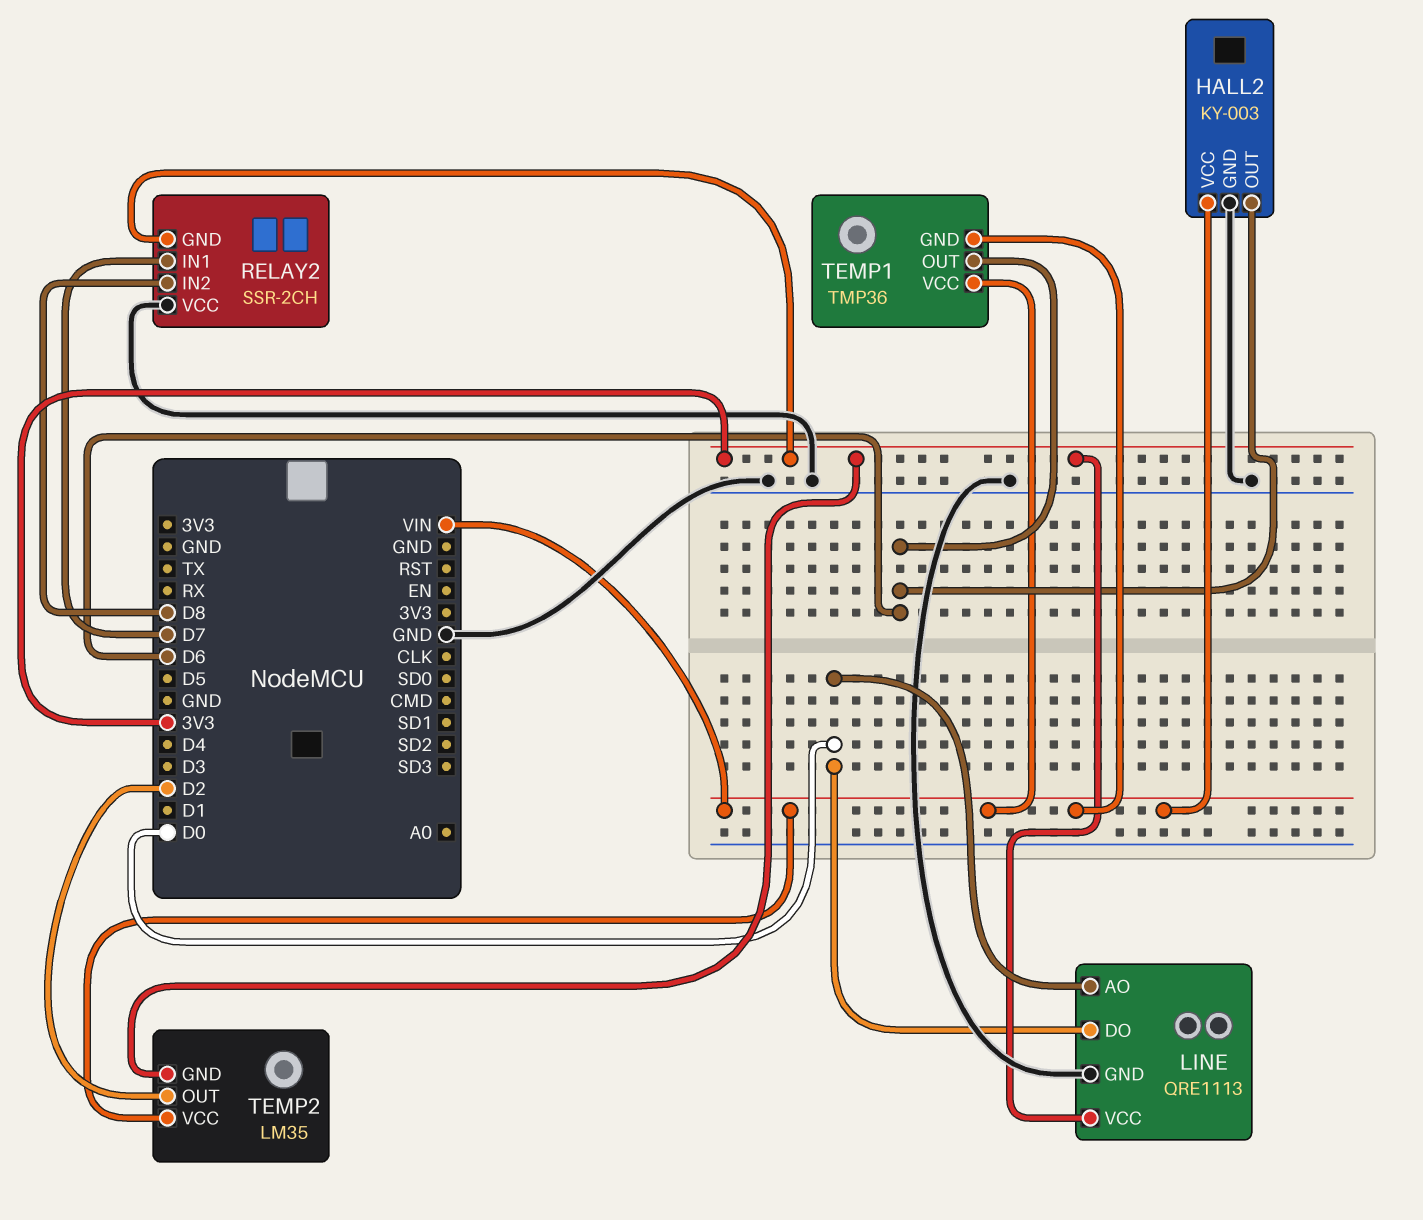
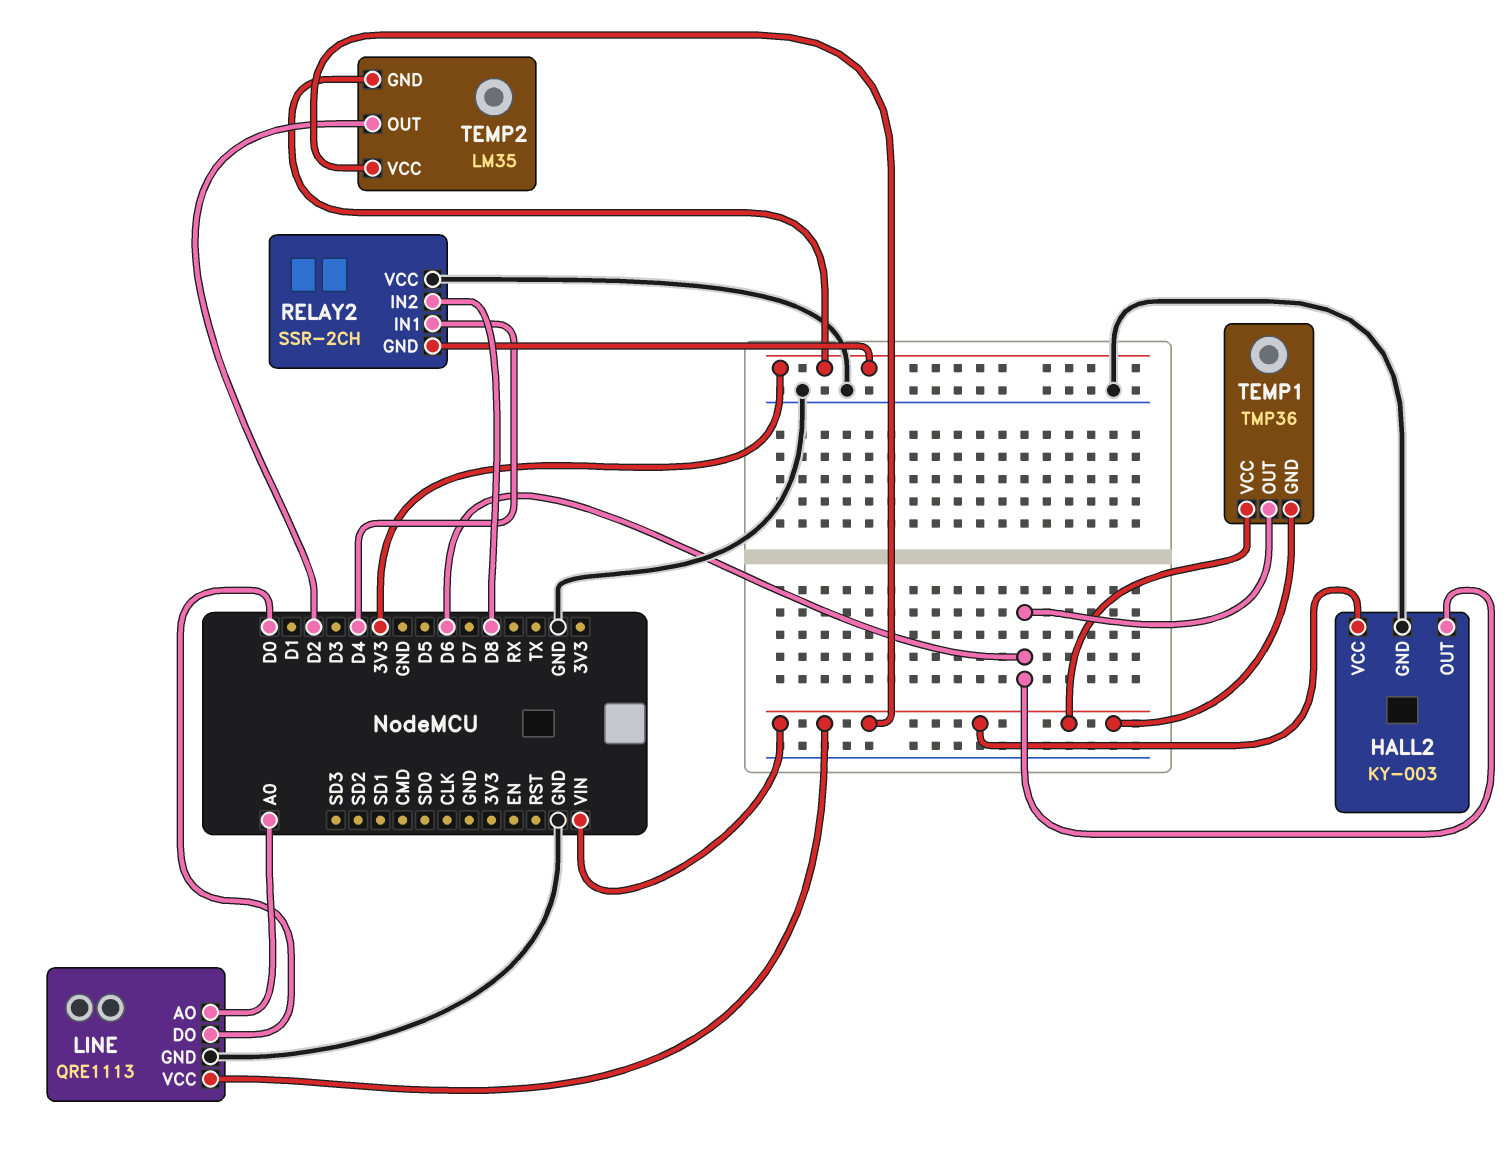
LINE pin AO: D0 -> A0
LINE pin VCC: 3V3 -> VIN
RELAY2 pin IN1: D7 -> D4

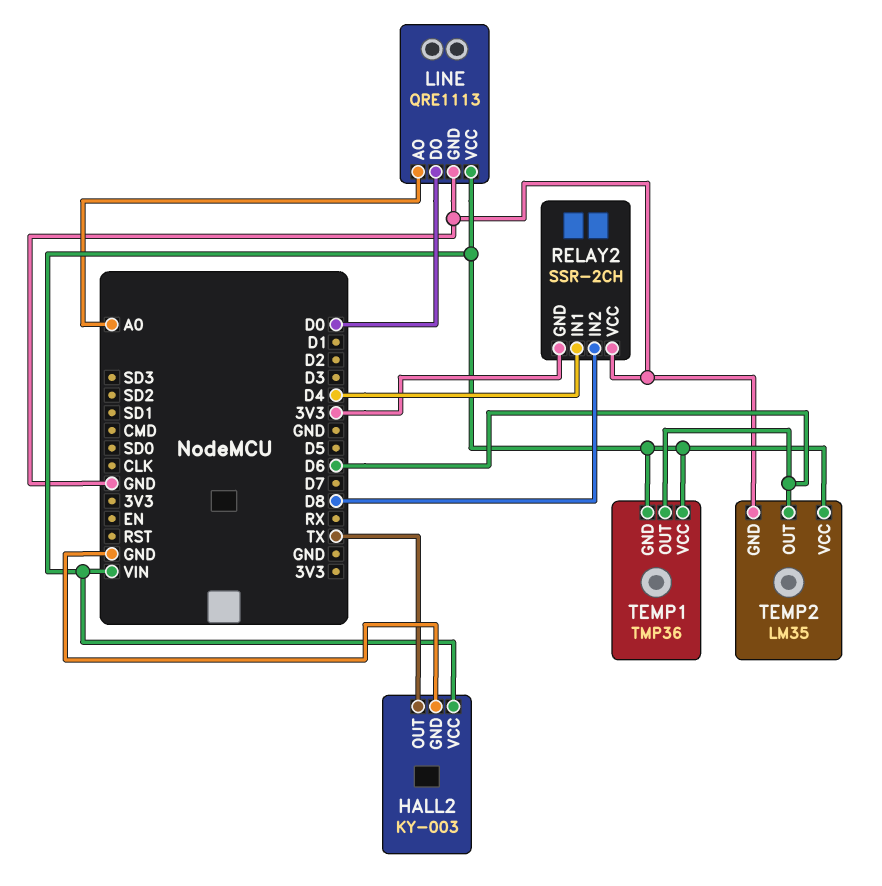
HALL2 pin OUT: D6 -> TX
TEMP2 pin GND: 3V3 -> GND
TEMP2 pin OUT: D2 -> D6

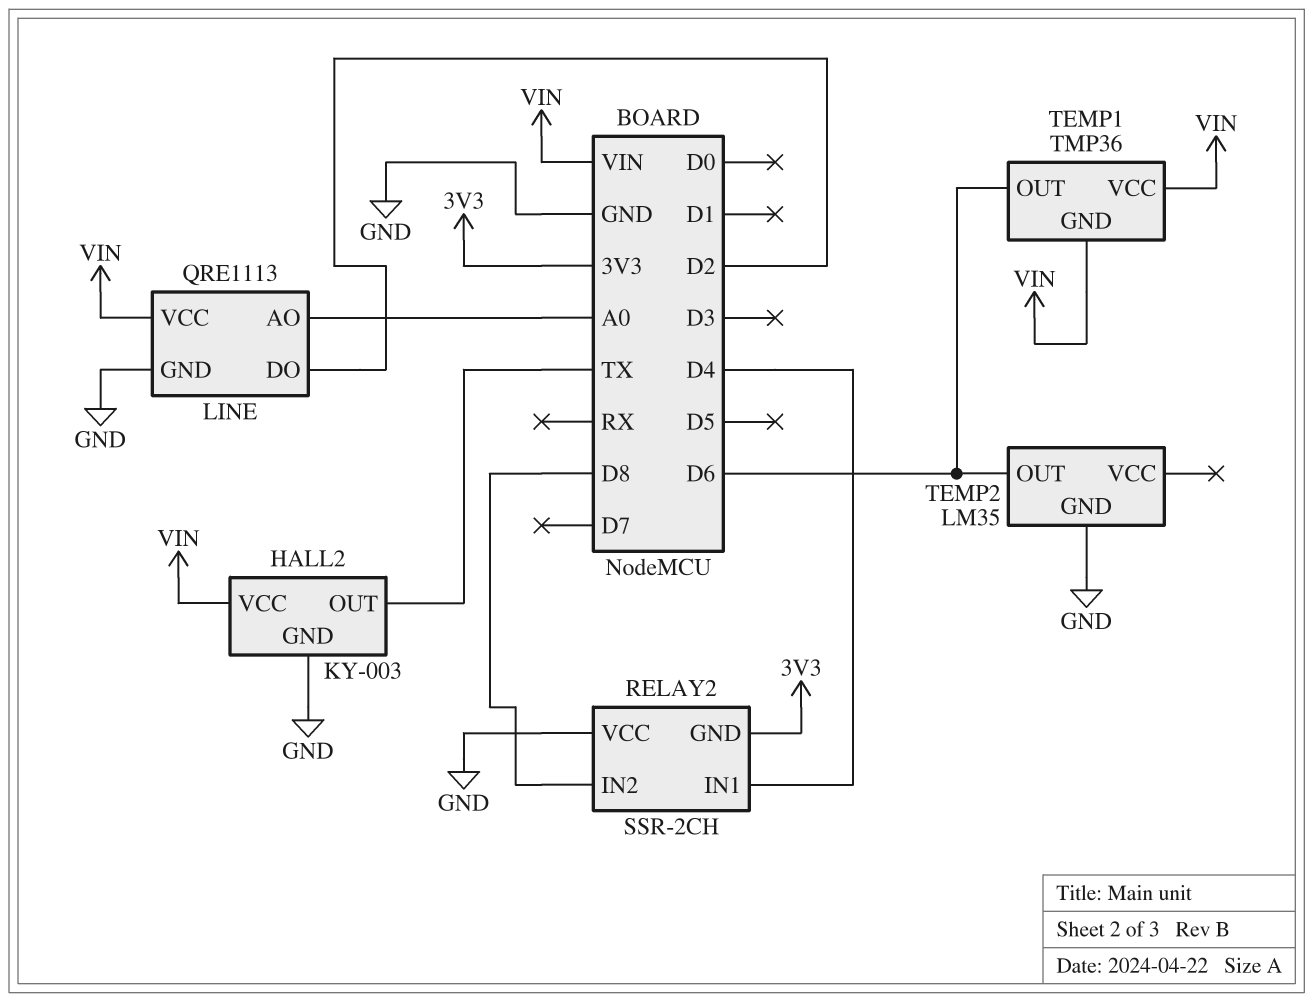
LINE pin DO: D0 -> D2
TEMP2 pin VCC: VIN -> none

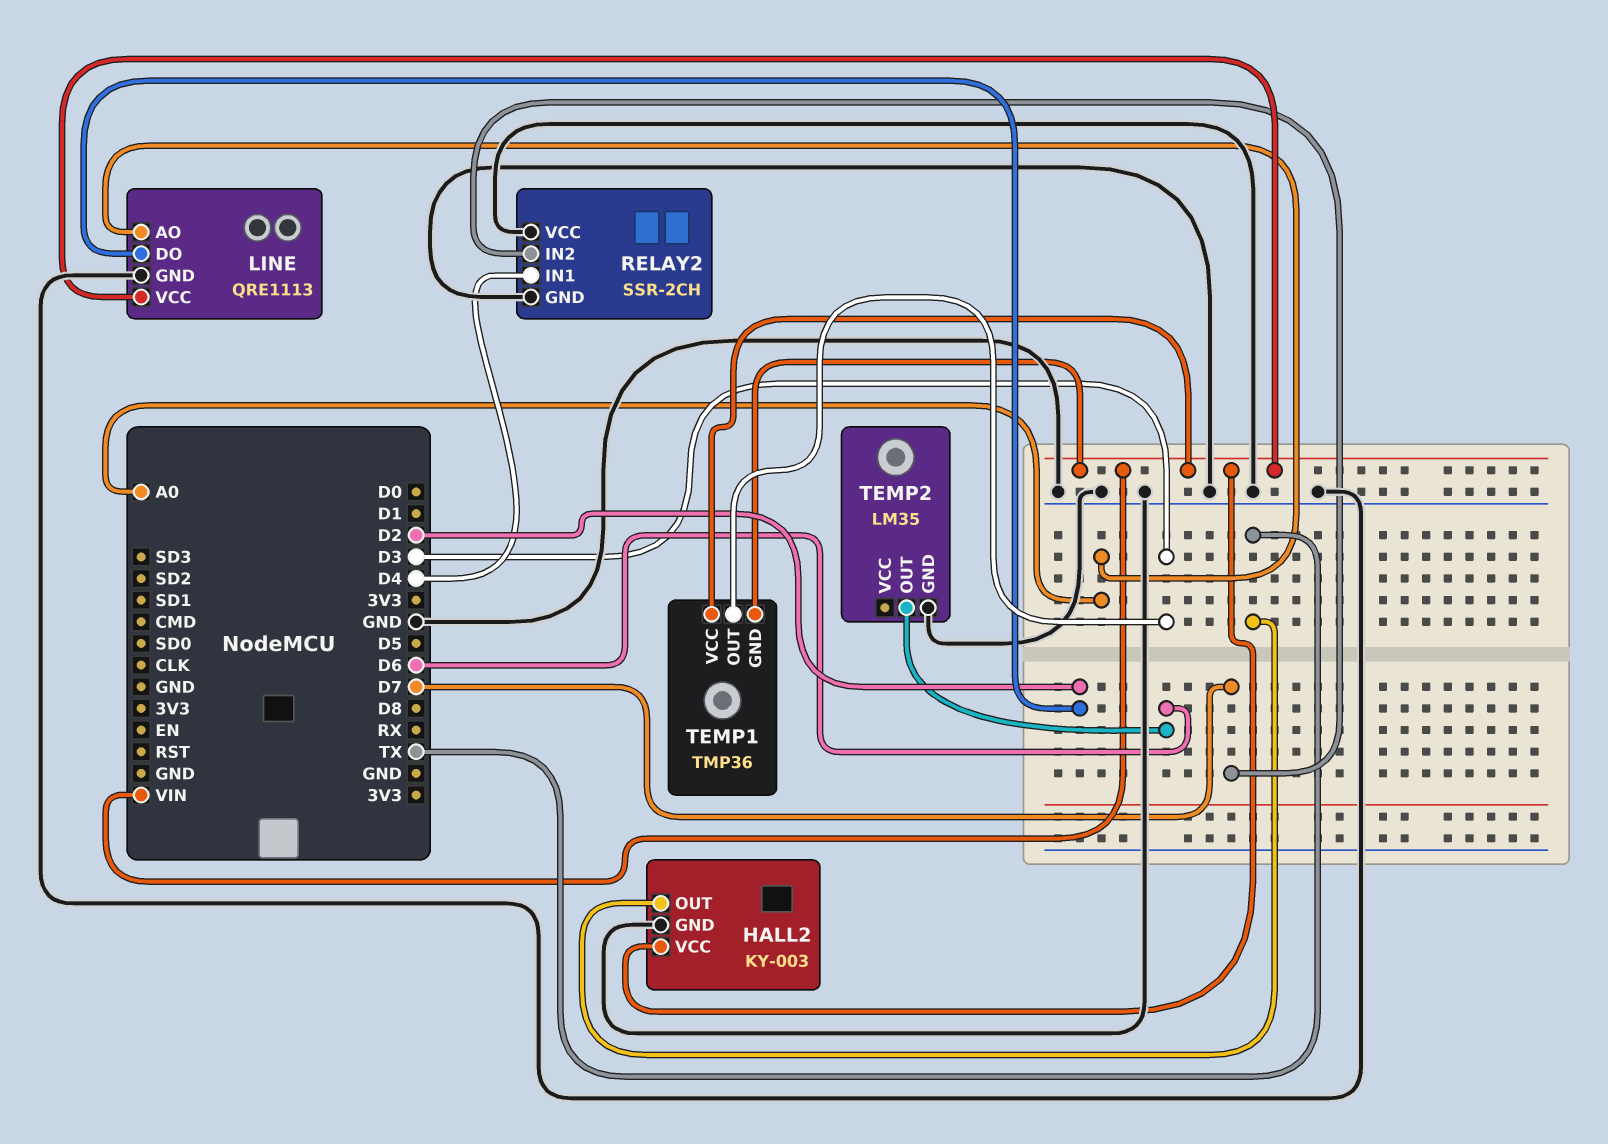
RELAY2 pin GND: 3V3 -> GND
RELAY2 pin IN2: D8 -> D7
TEMP1 pin OUT: D6 -> D3

